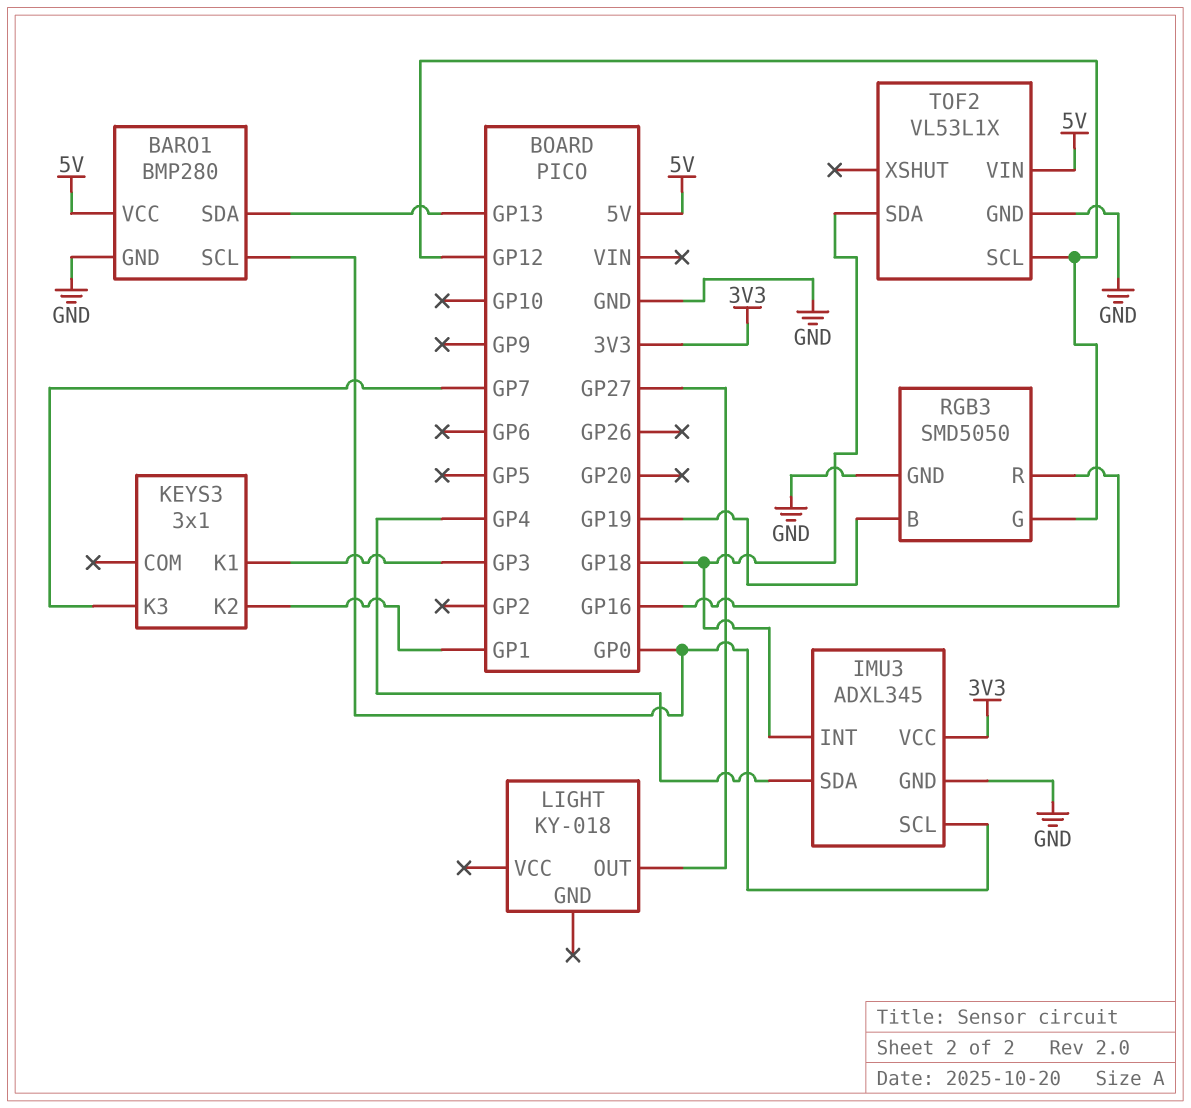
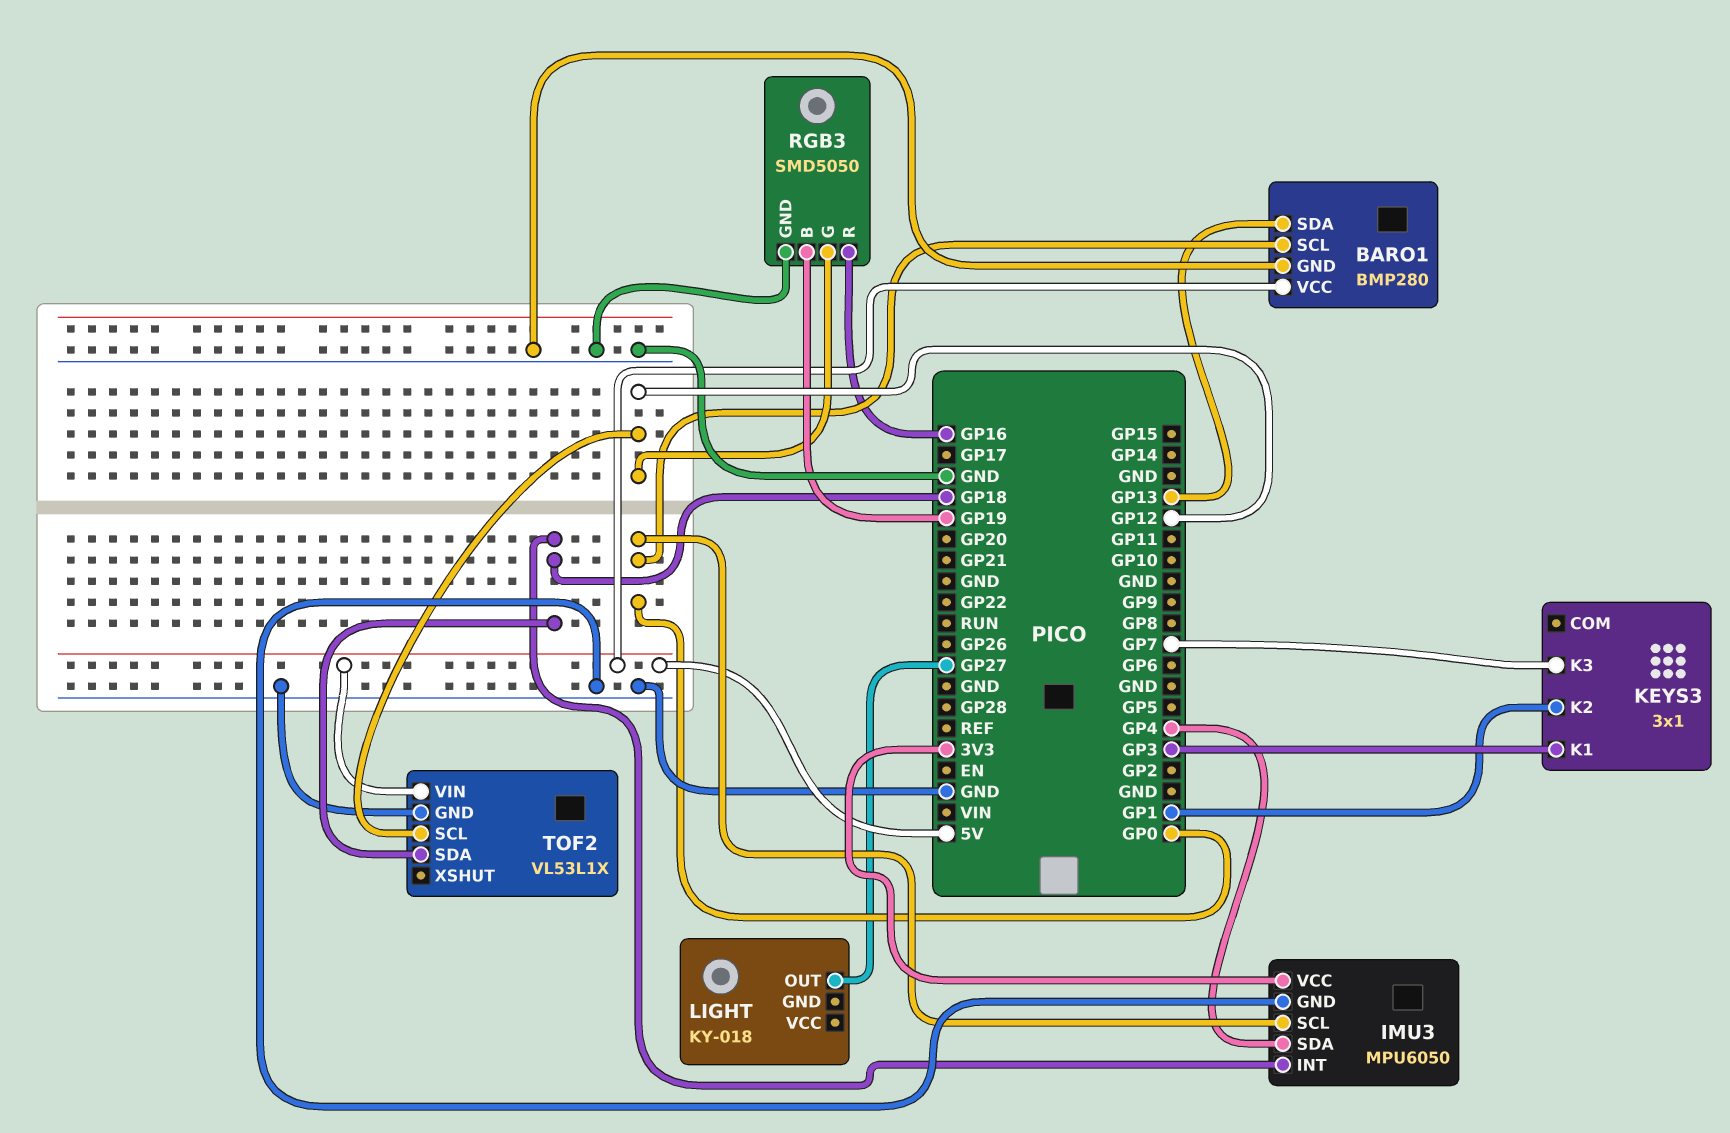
IMU3: ADXL345 -> MPU6050

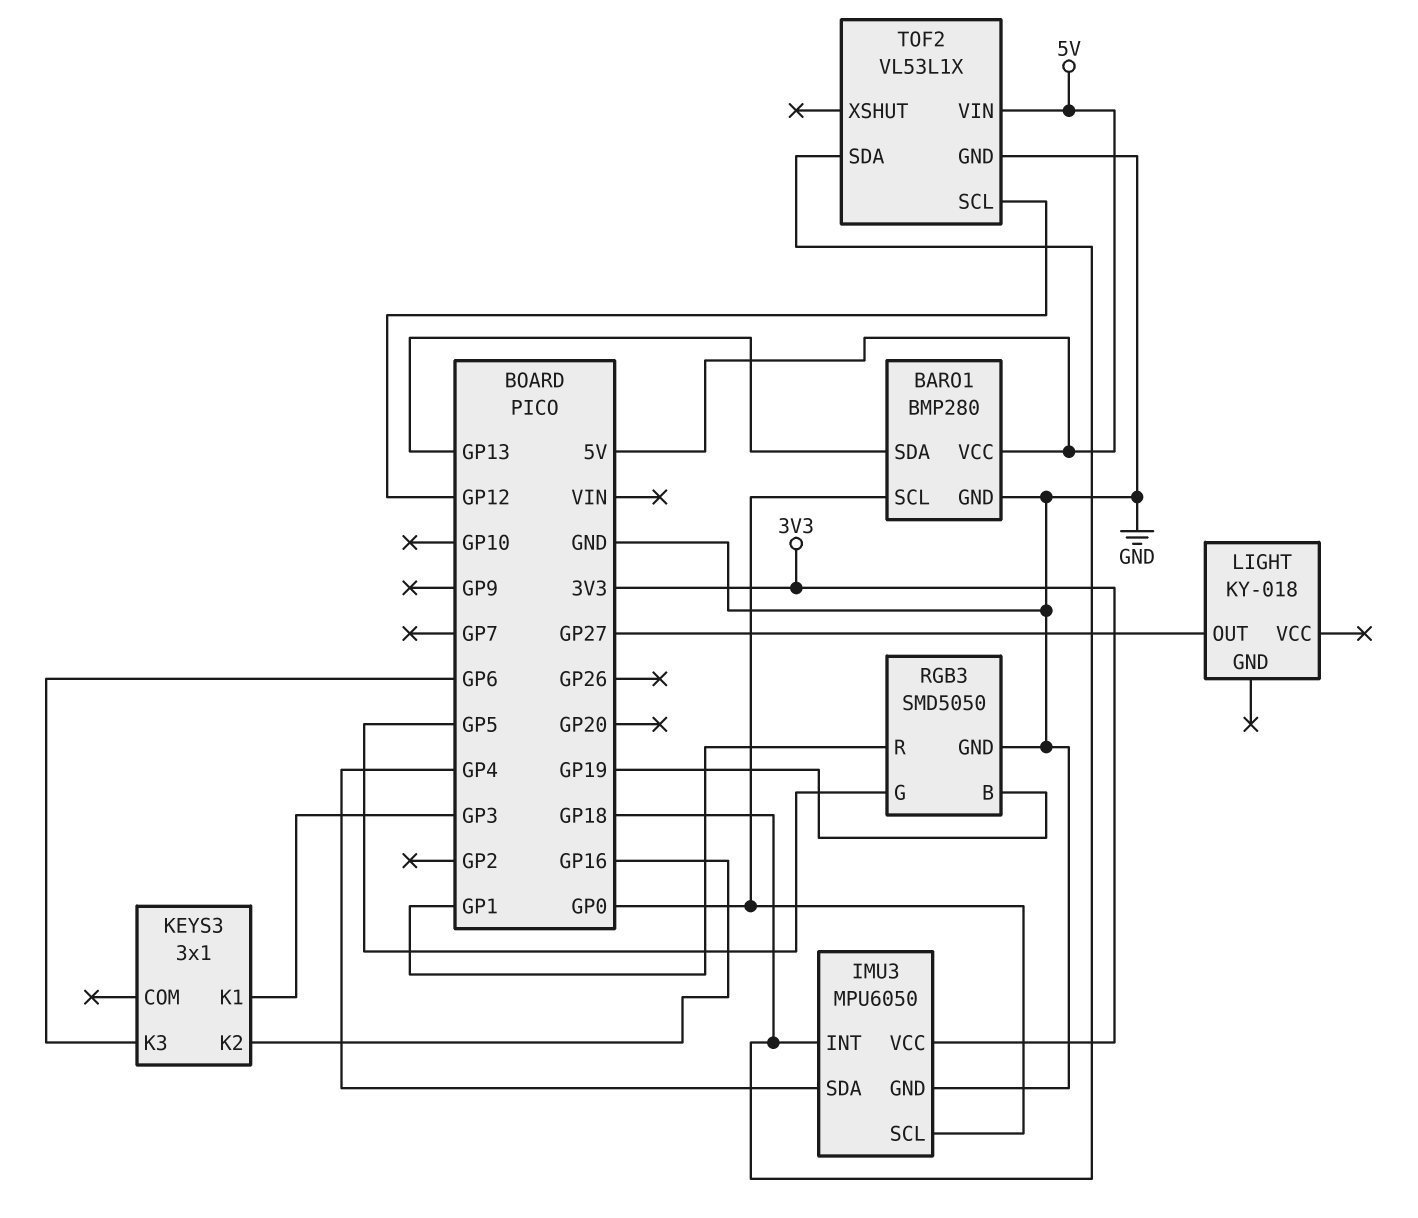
KEYS3 pin K2: GP1 -> GP16
KEYS3 pin K3: GP7 -> GP6
RGB3 pin G: GP12 -> GP5
RGB3 pin R: GP16 -> GP1

